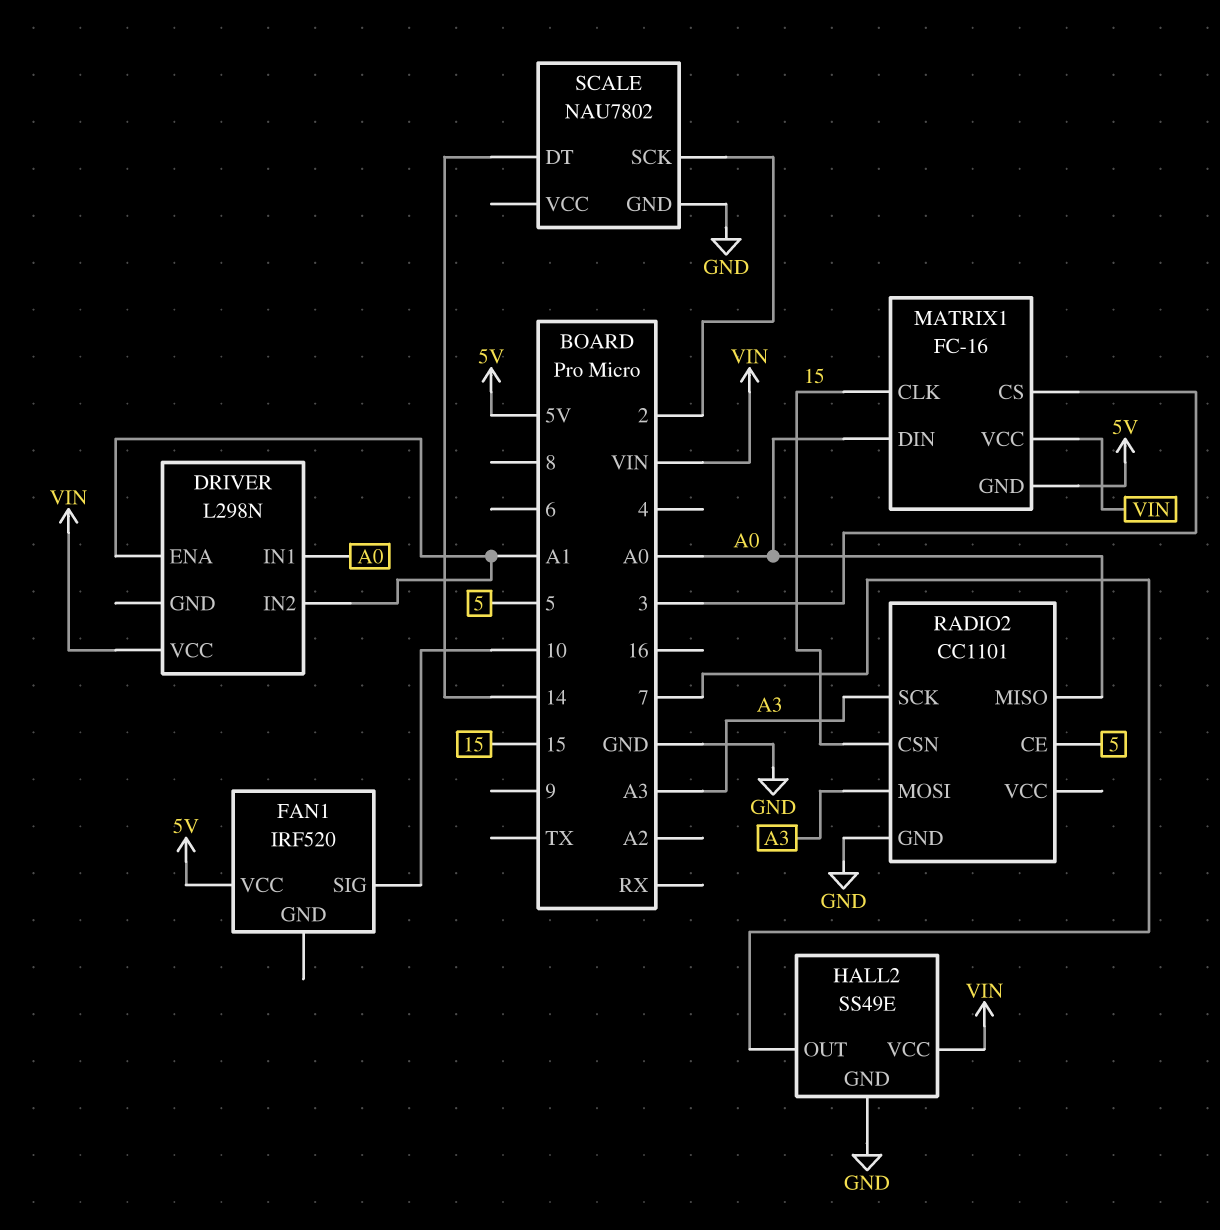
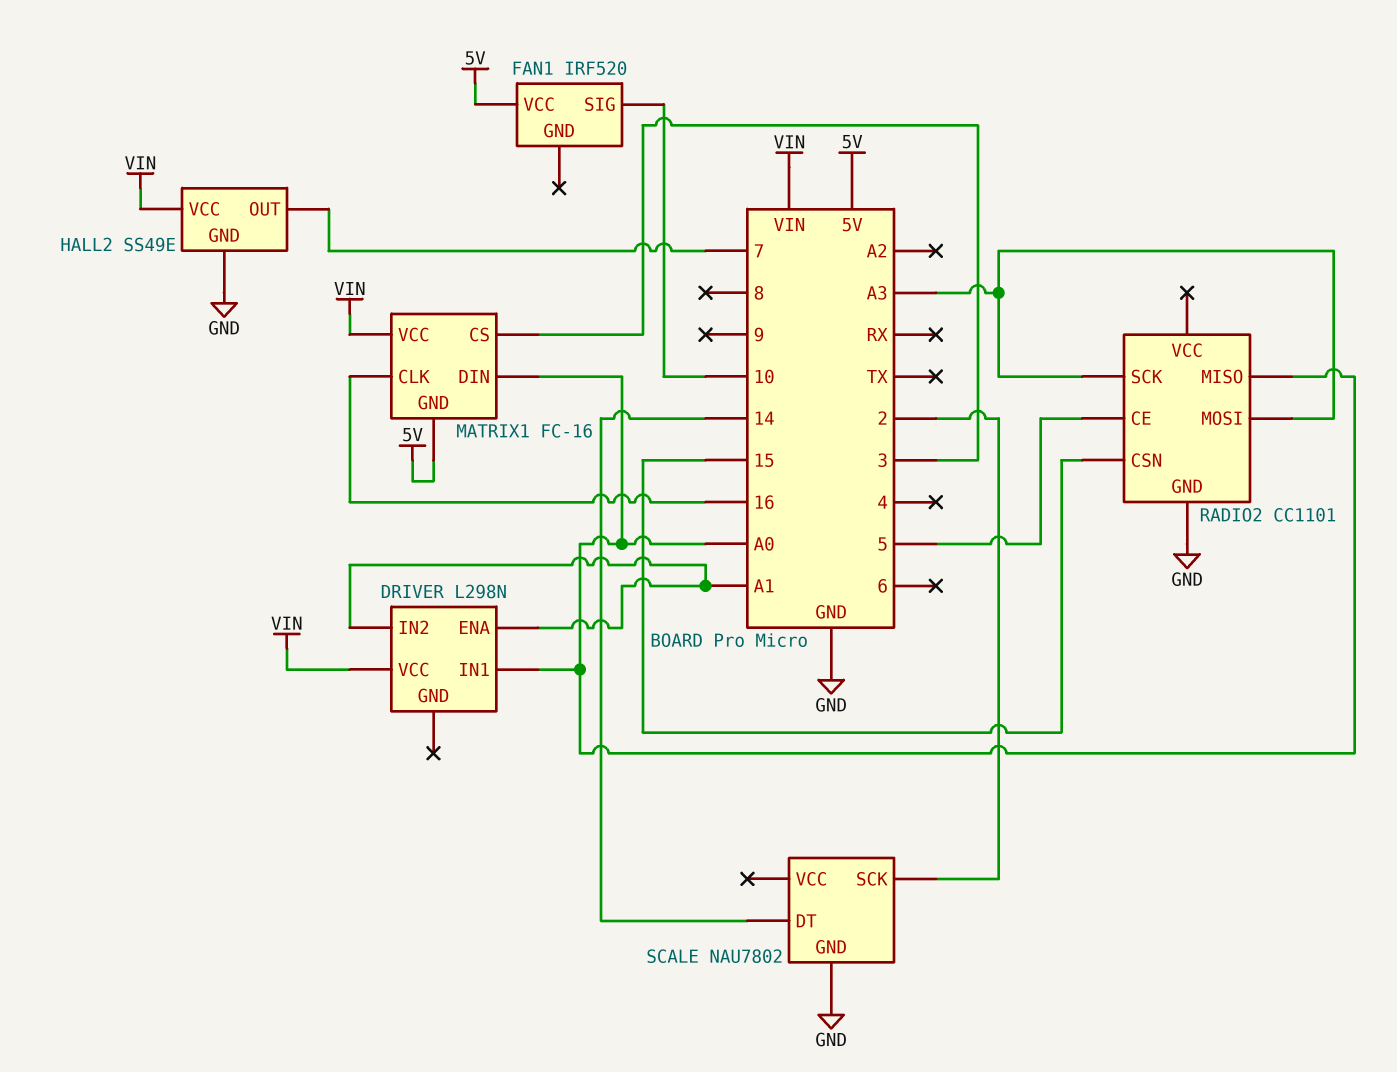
MATRIX1 pin CLK: 15 -> 16

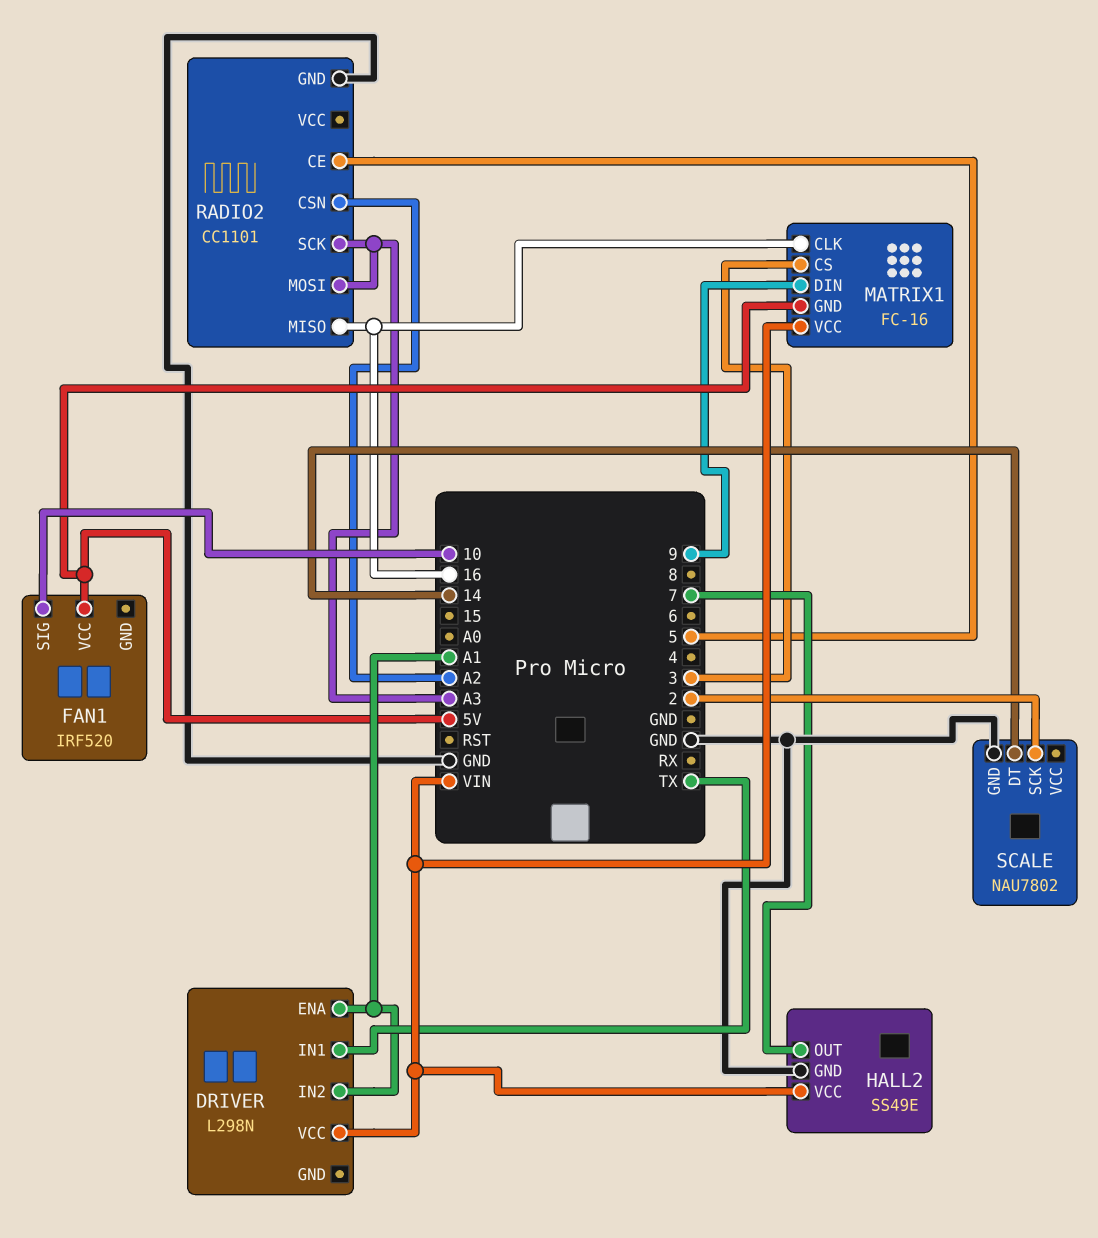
DRIVER pin IN1: A0 -> TX
MATRIX1 pin DIN: A0 -> 9
RADIO2 pin CSN: 15 -> A2
RADIO2 pin MISO: A0 -> 16

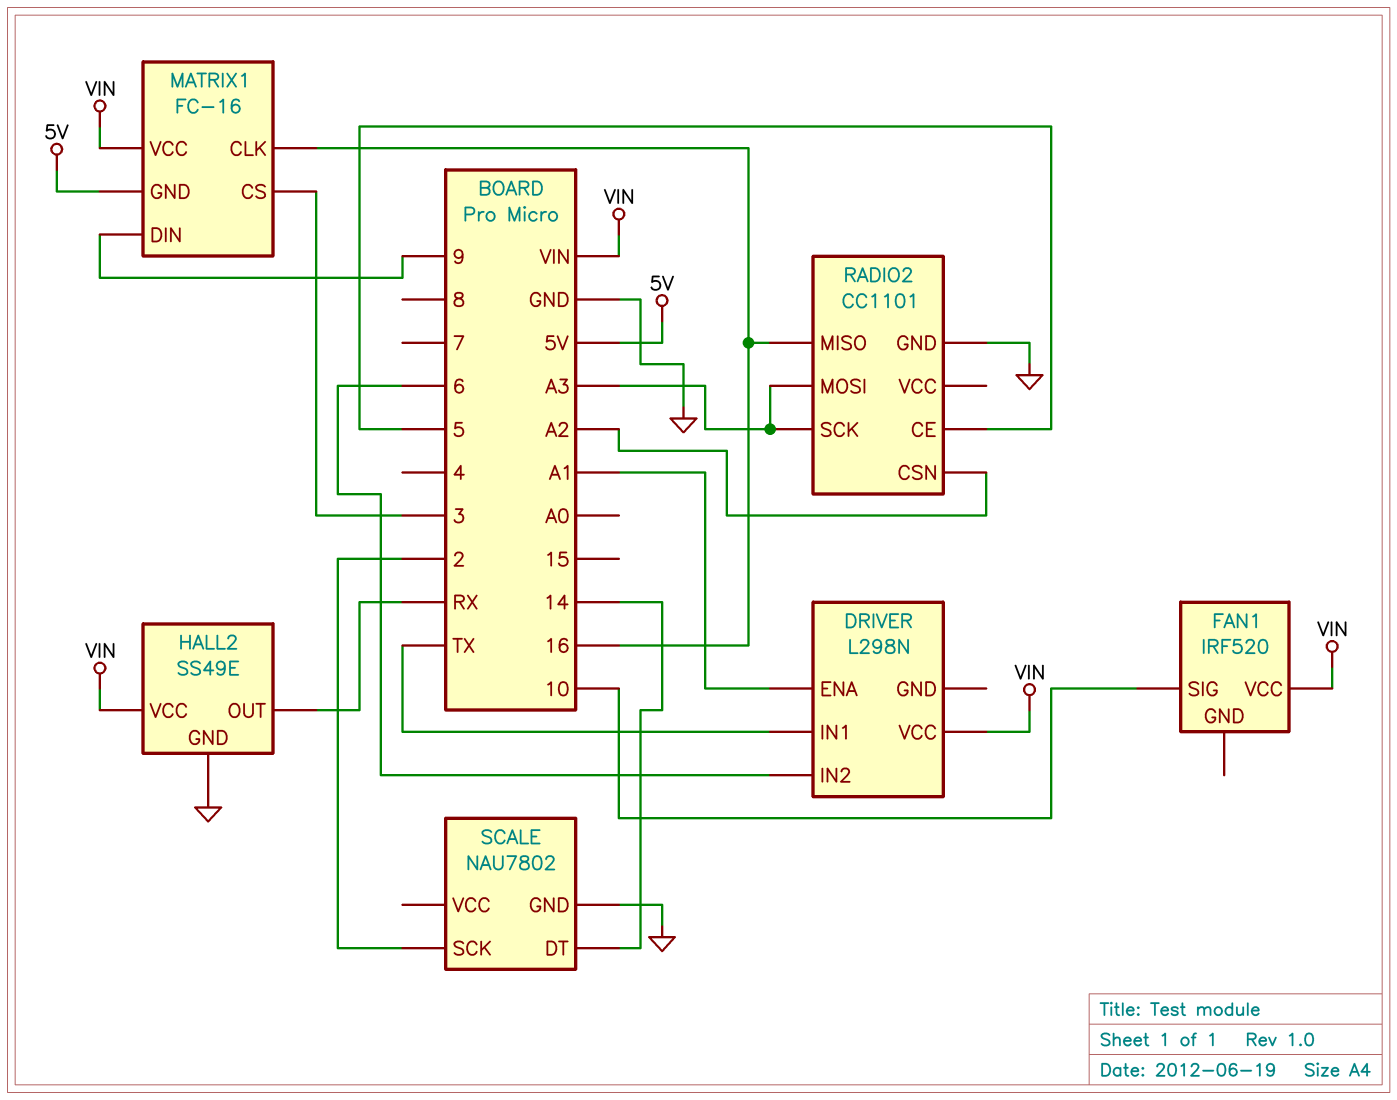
DRIVER pin IN2: A1 -> 6
FAN1 pin VCC: 5V -> VIN
HALL2 pin OUT: 7 -> RX

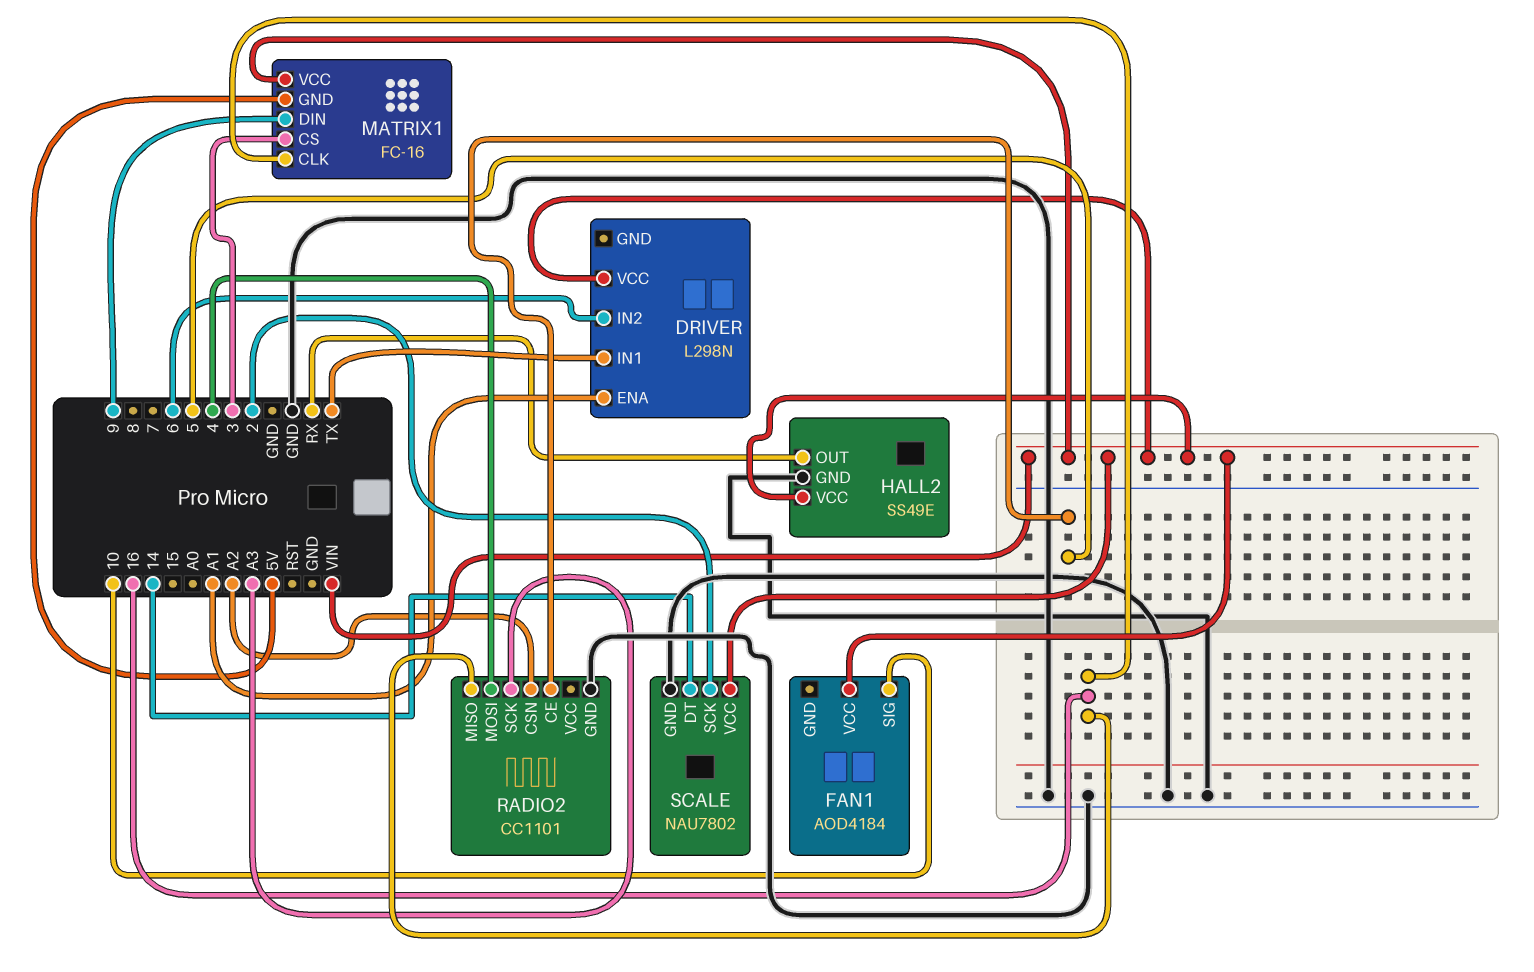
FAN1: IRF520 -> AOD4184
RADIO2 pin MOSI: A3 -> 4
SCALE pin VCC: none -> VIN

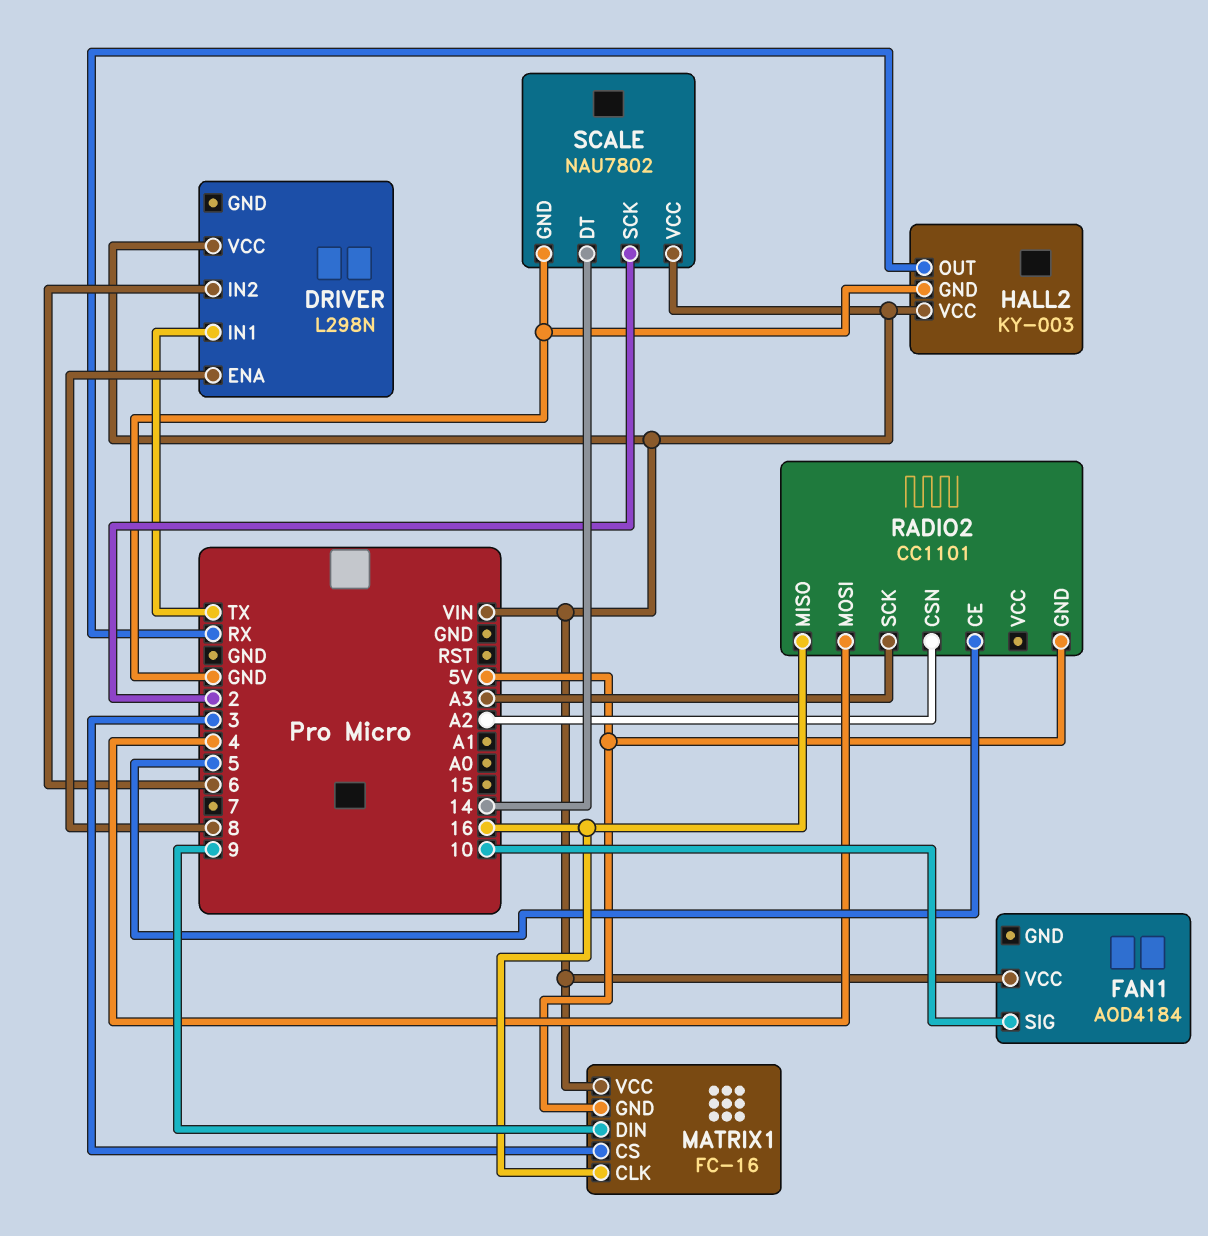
DRIVER pin ENA: A1 -> 8
HALL2: SS49E -> KY-003
RADIO2 pin GND: GND -> 5V

